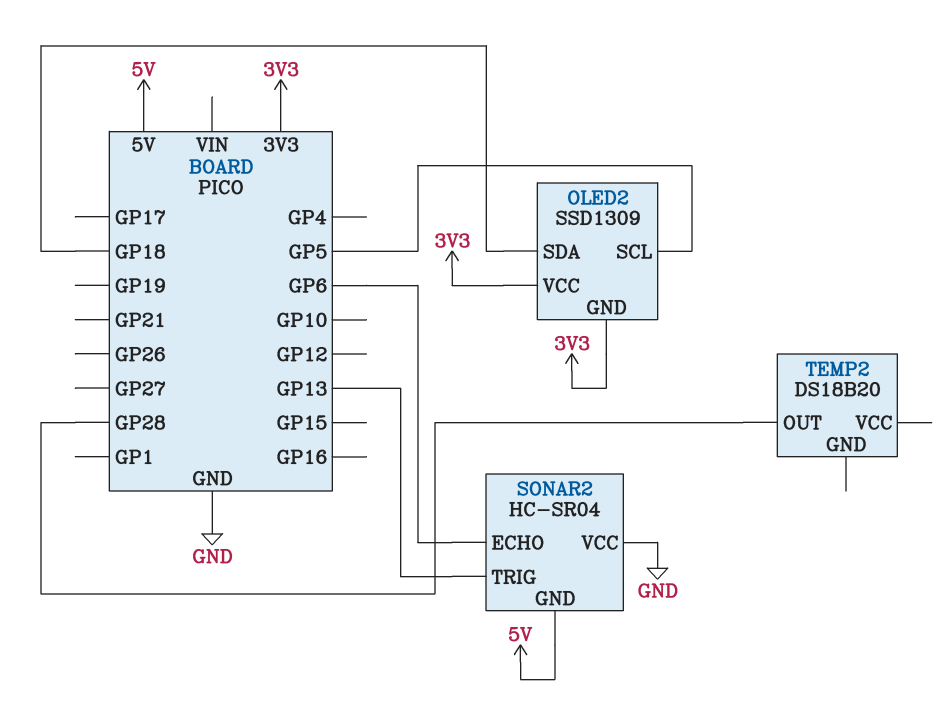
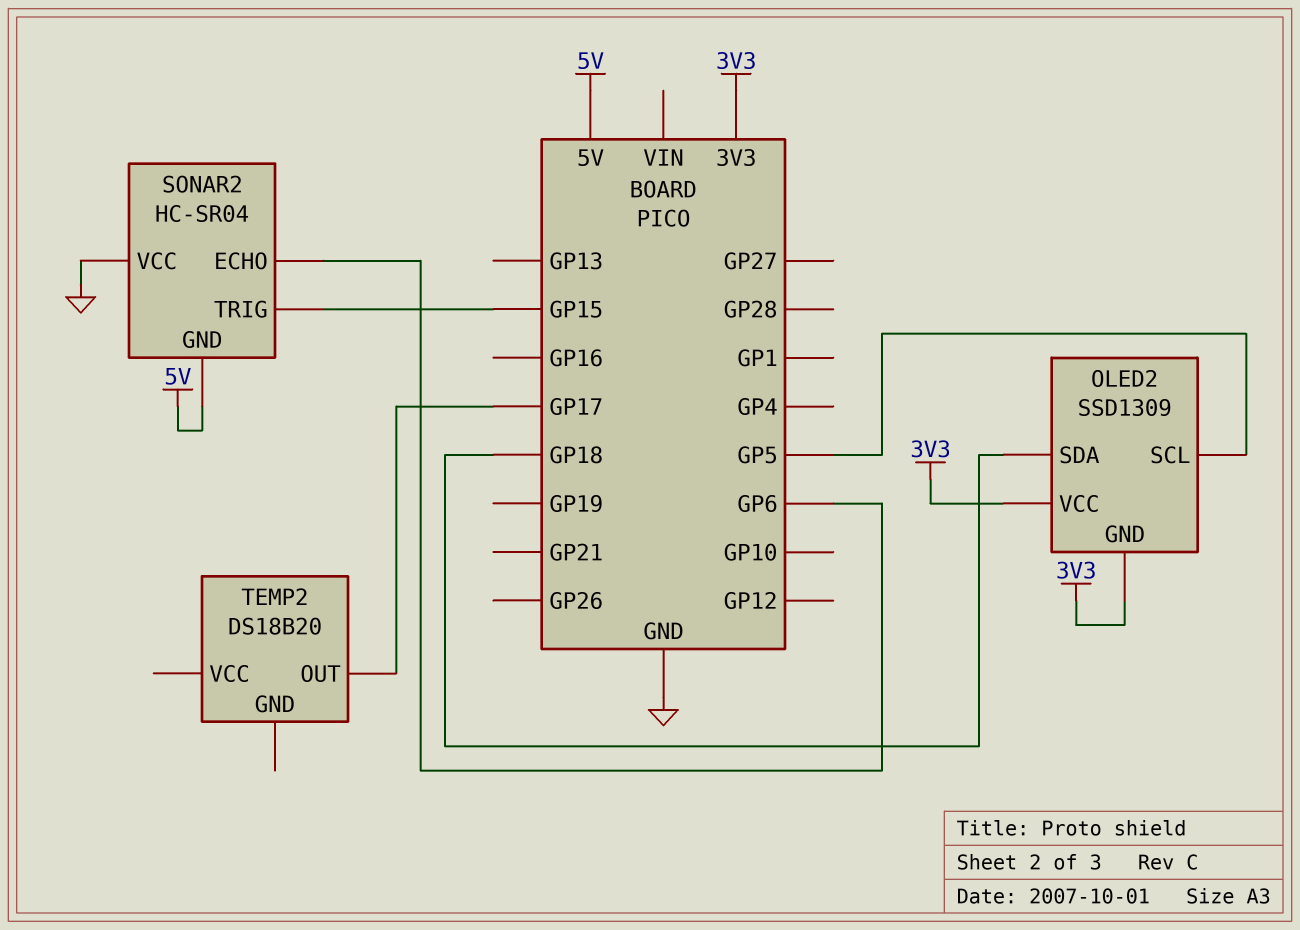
SONAR2 pin TRIG: GP13 -> GP15
TEMP2 pin OUT: GP28 -> GP17

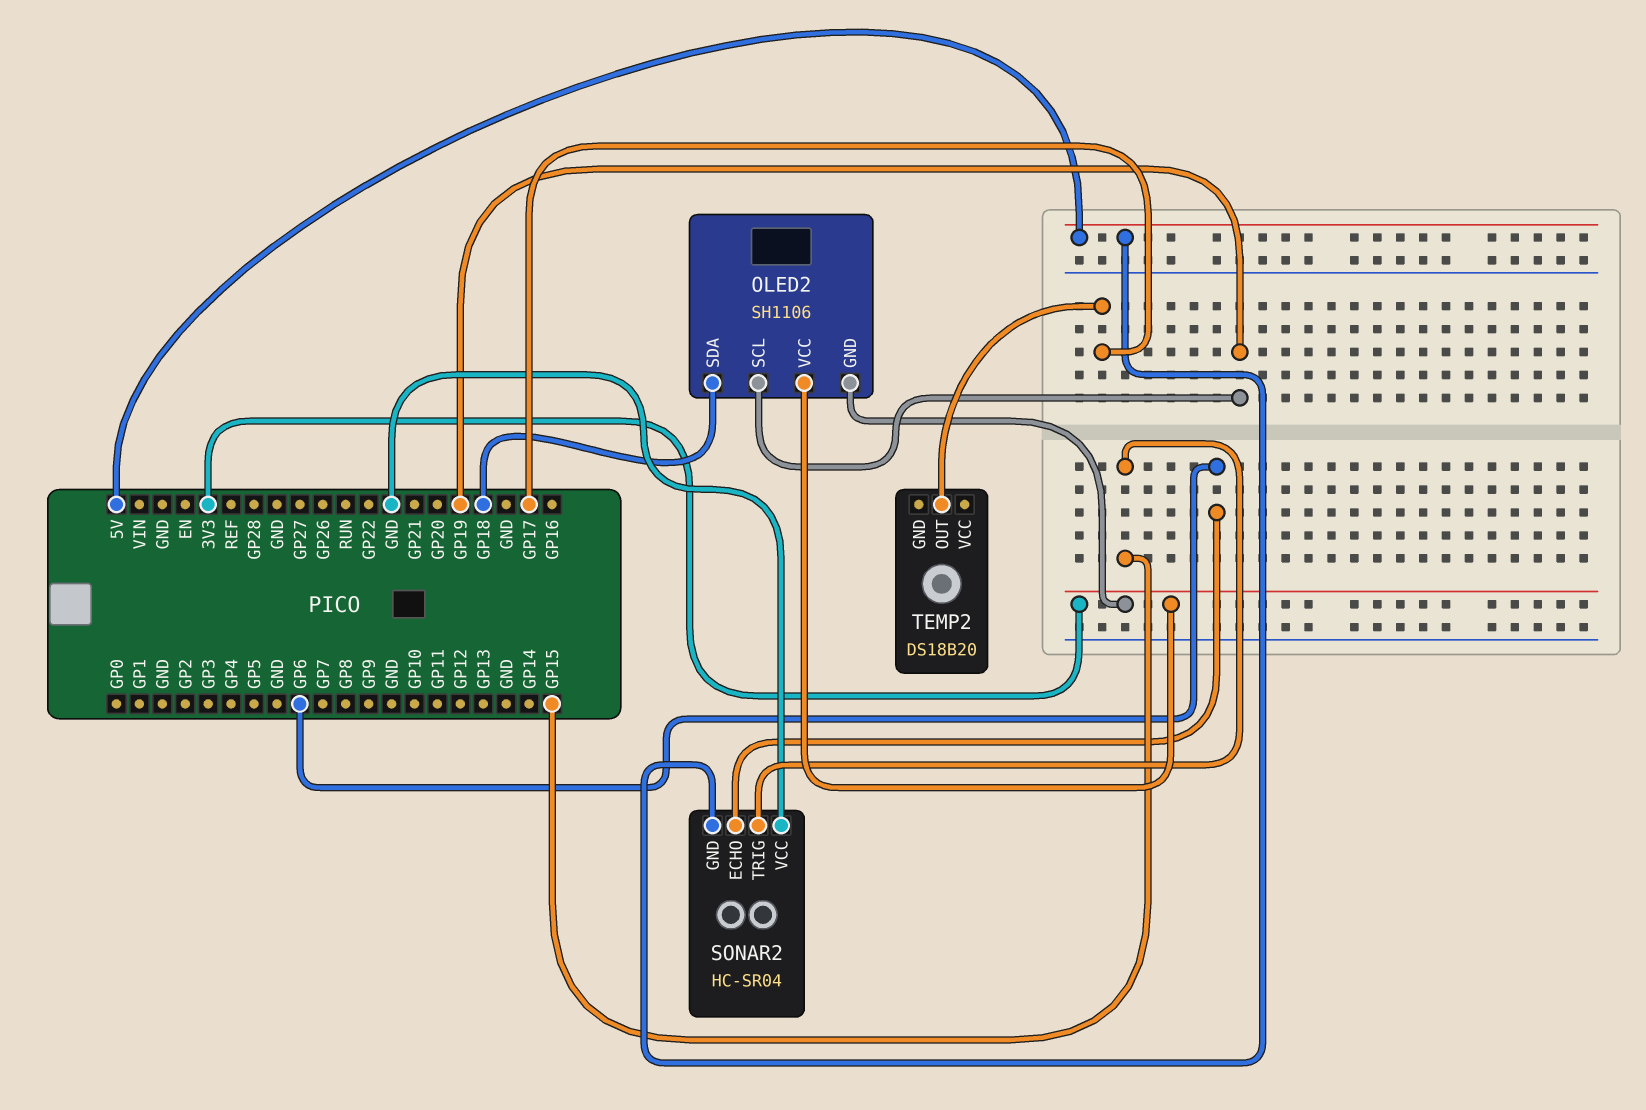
OLED2: SSD1309 -> SH1106
OLED2 pin SCL: GP5 -> GP19

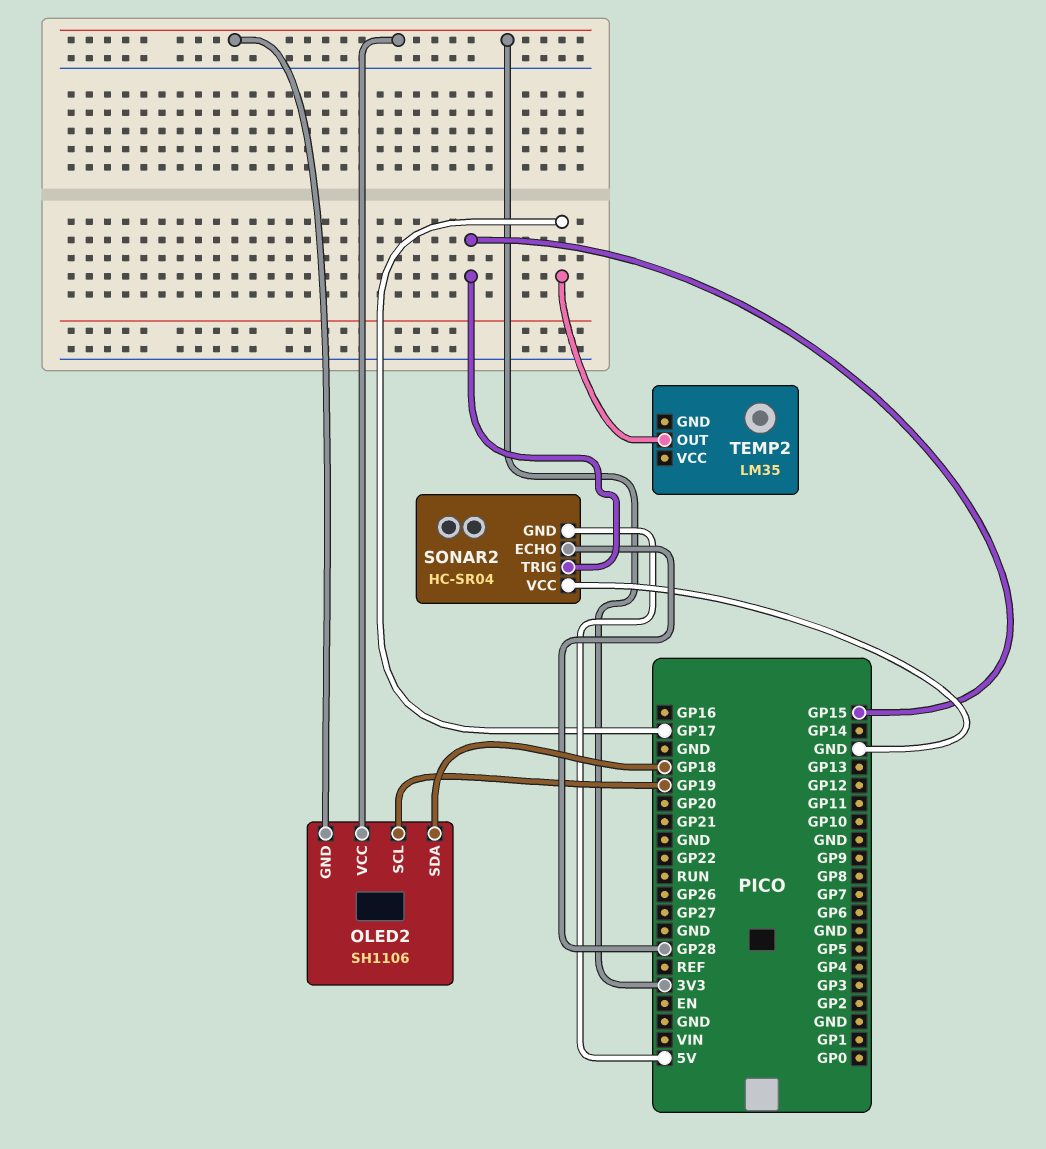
SONAR2 pin ECHO: GP6 -> GP28
TEMP2: DS18B20 -> LM35

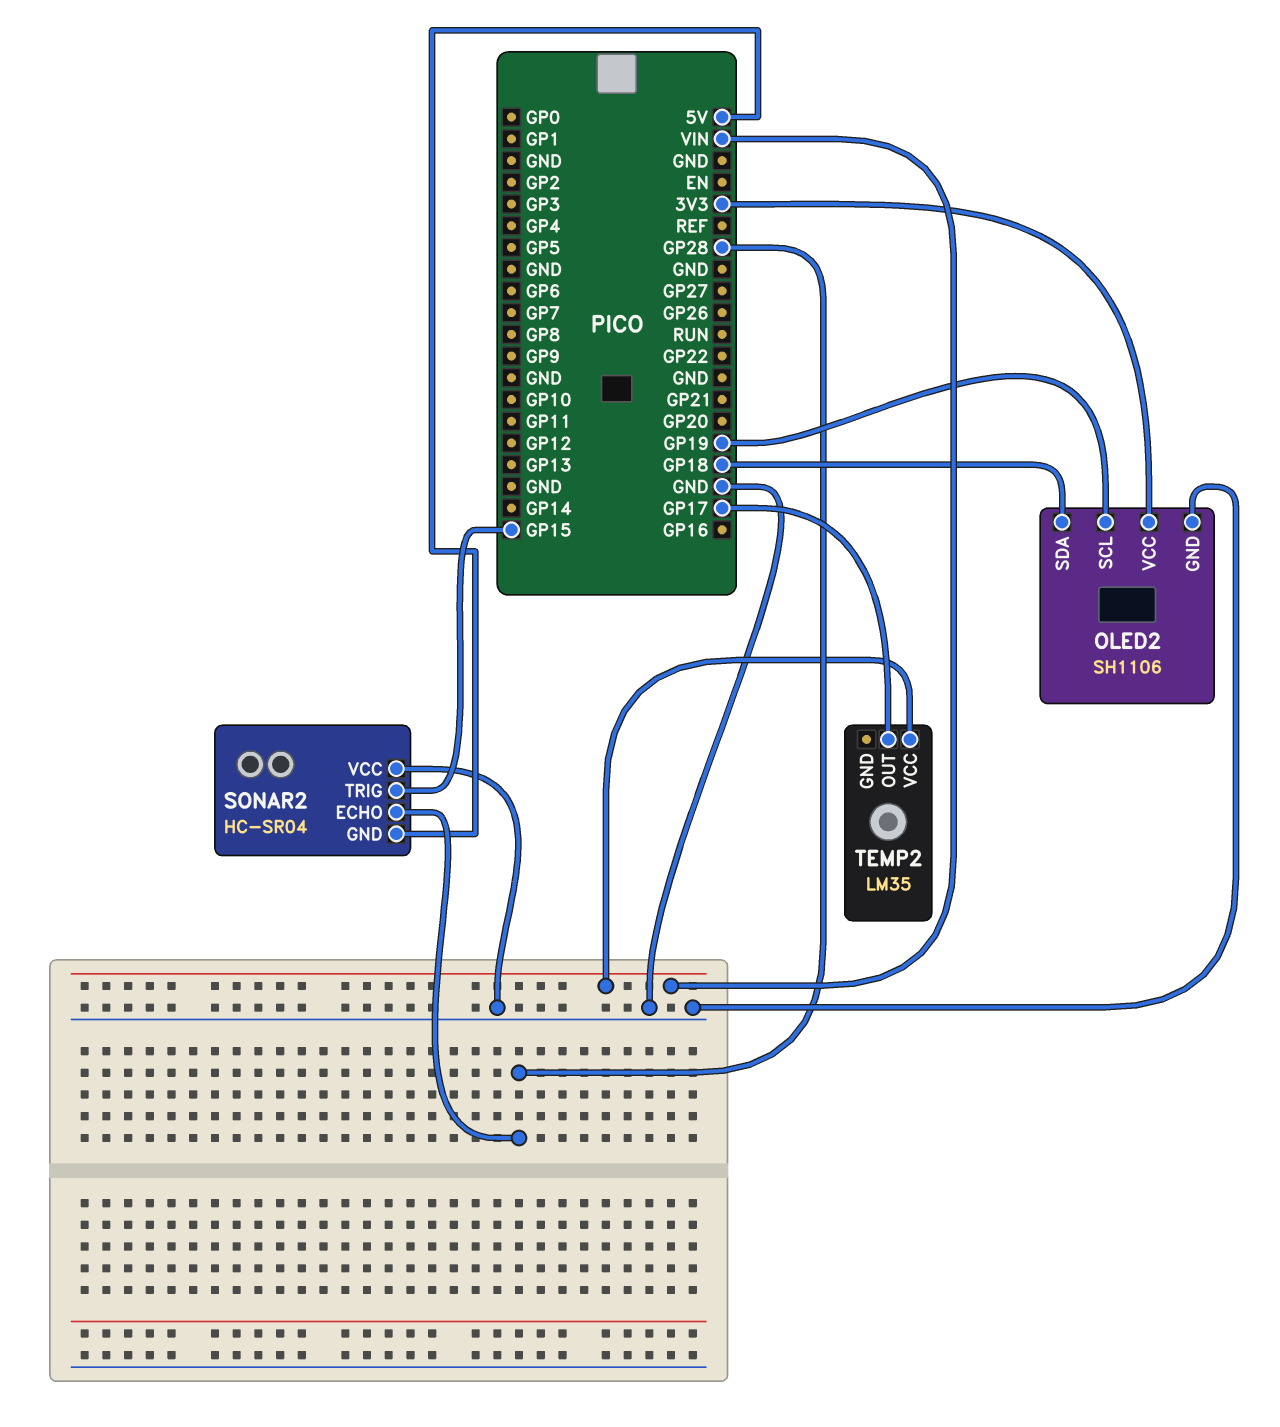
OLED2 pin GND: 3V3 -> GND
TEMP2 pin VCC: none -> VIN

